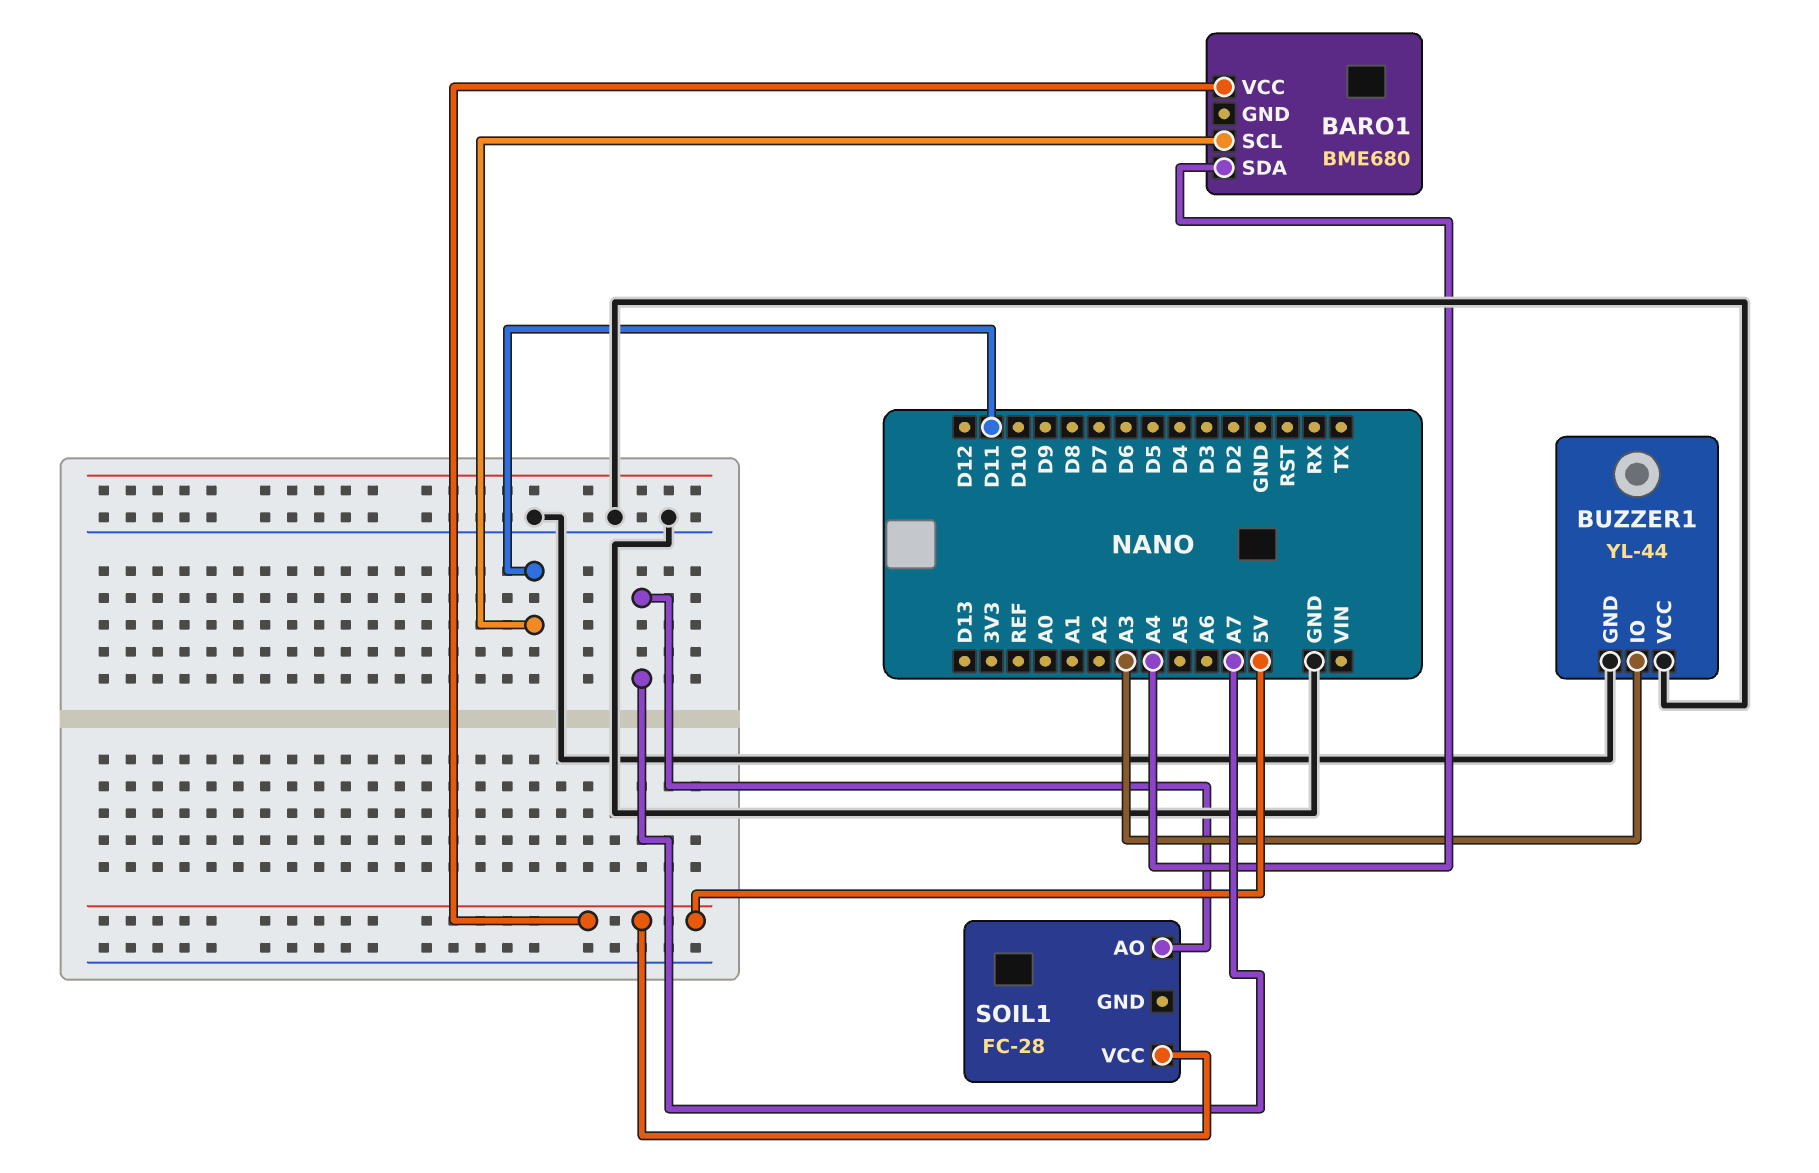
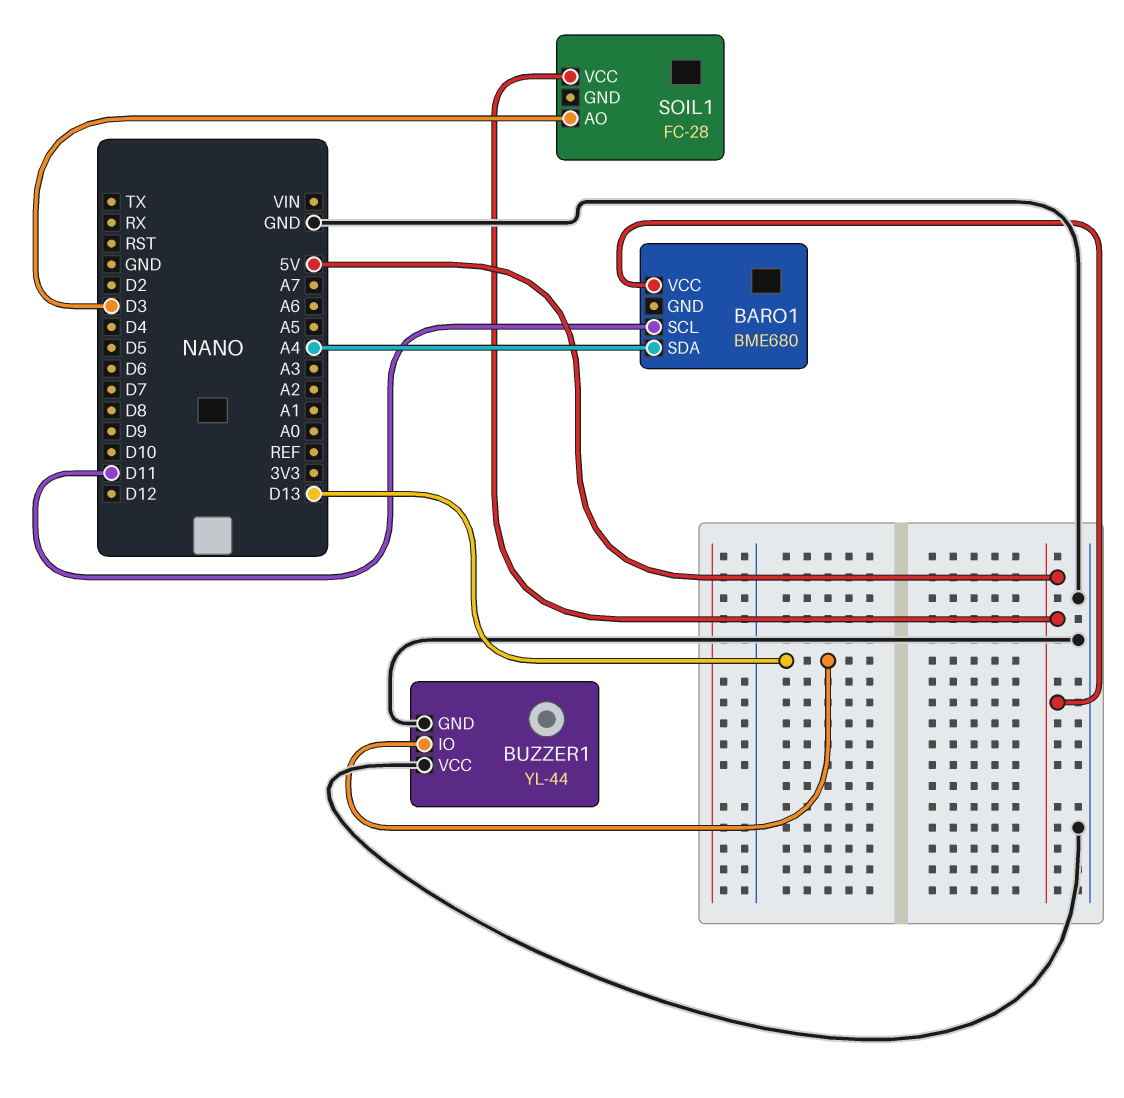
BUZZER1 pin IO: A3 -> D13
SOIL1 pin AO: A7 -> D3

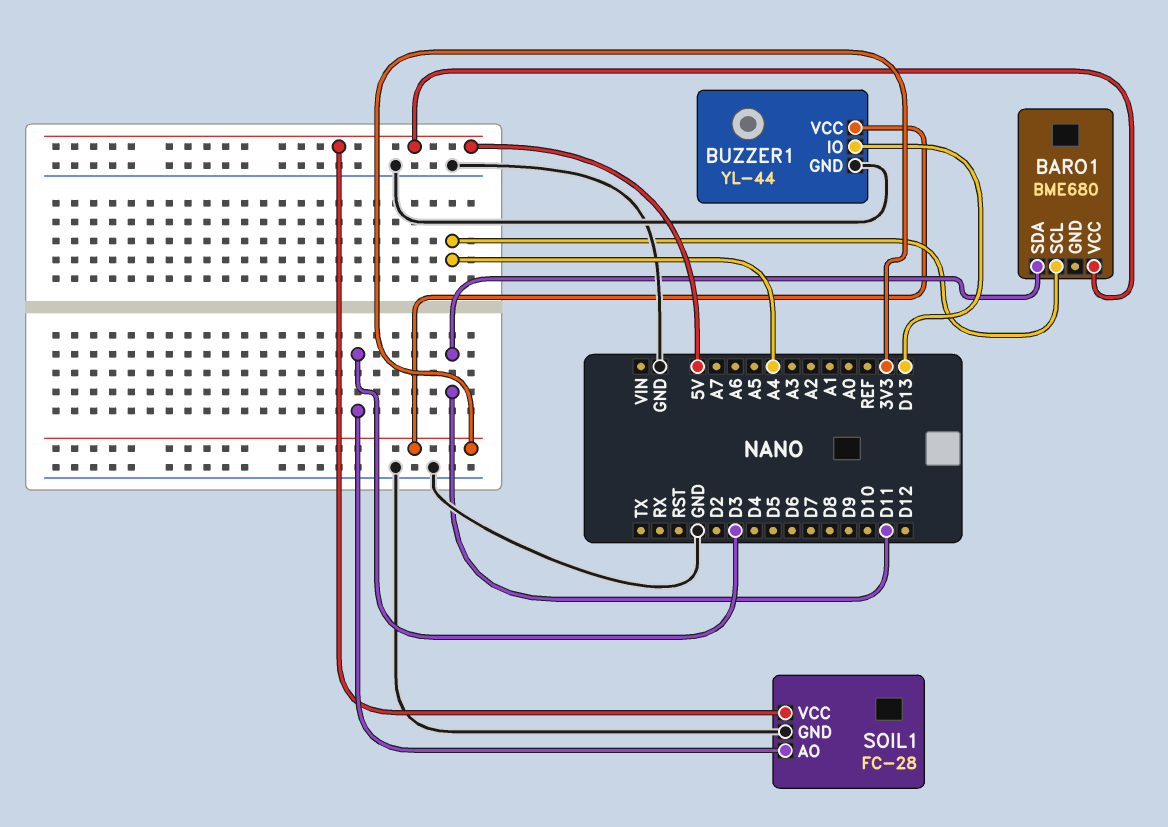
BARO1 pin SCL: D11 -> A4
BARO1 pin SDA: A4 -> D11
BUZZER1 pin VCC: GND -> 3V3
SOIL1 pin GND: none -> GND

